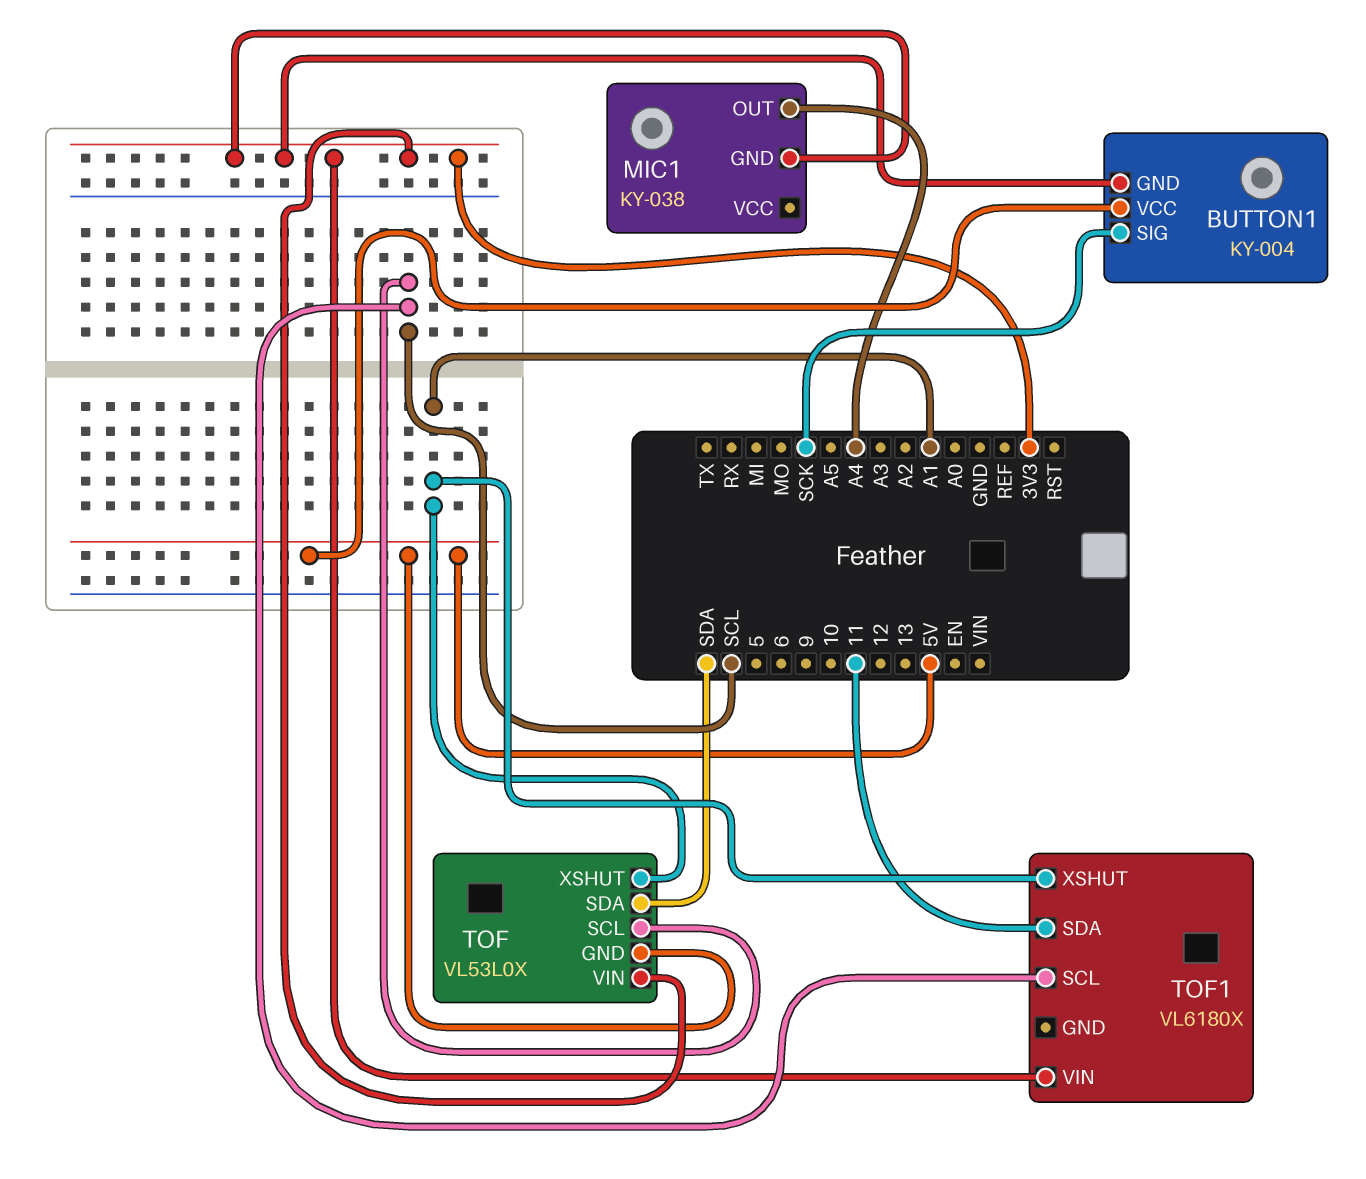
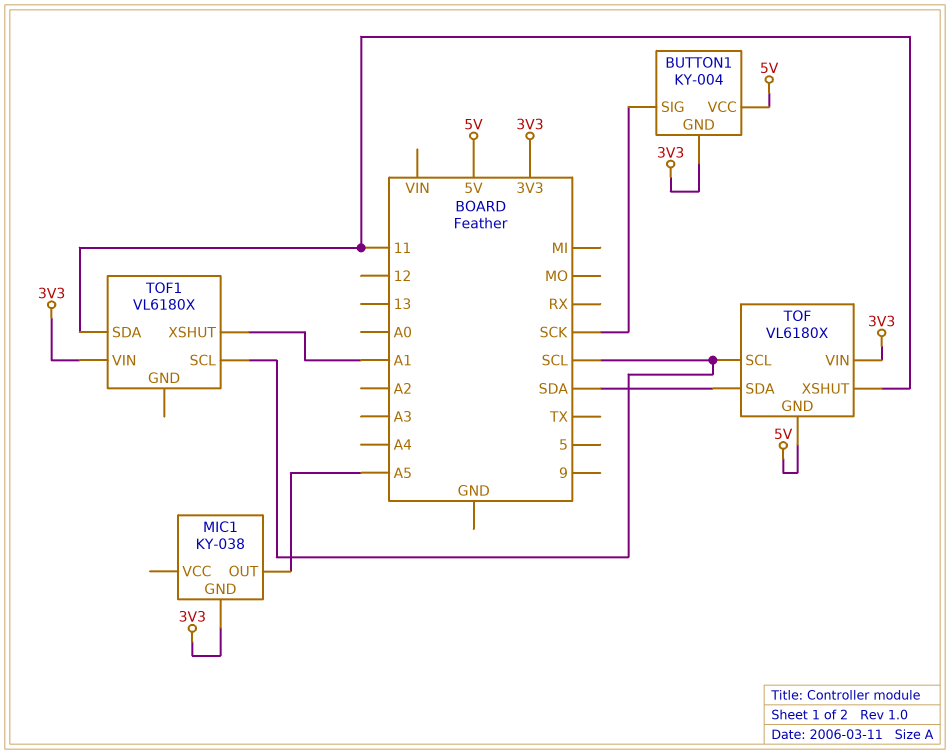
MIC1 pin OUT: A4 -> A5
TOF: VL53L0X -> VL6180X
TOF pin XSHUT: A1 -> 11

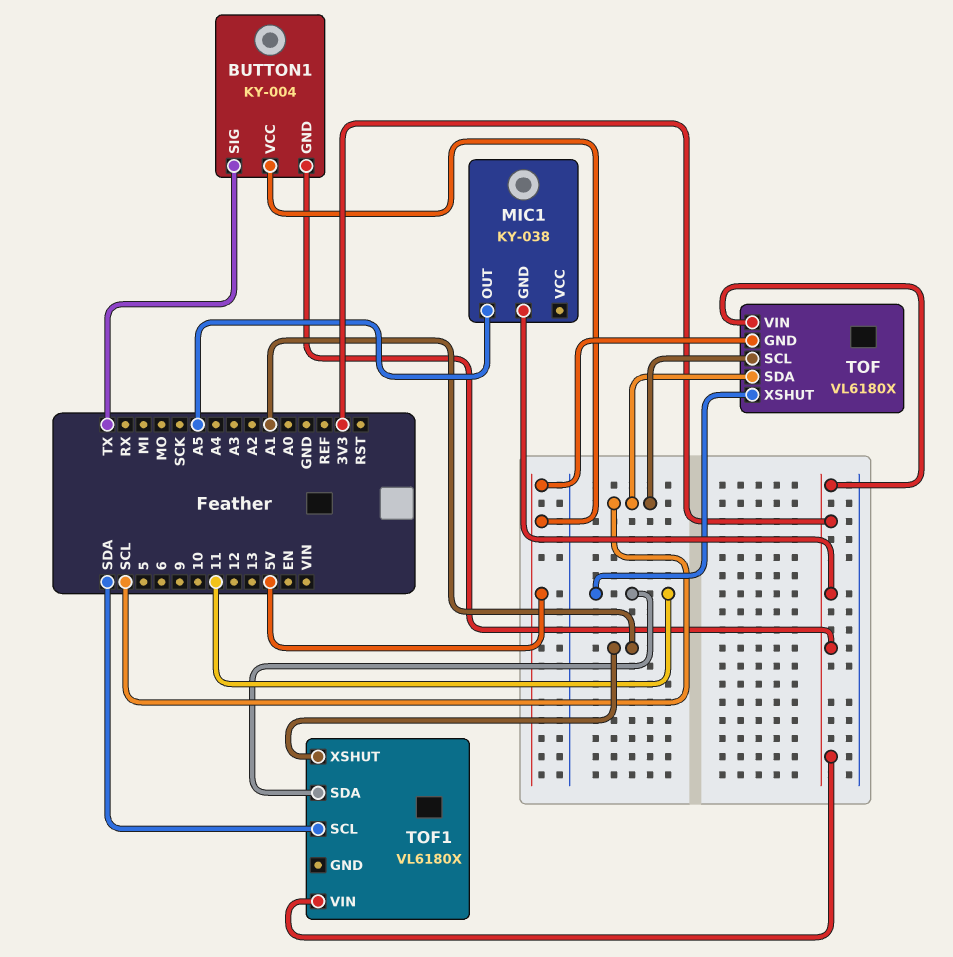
BUTTON1 pin SIG: SCK -> TX
TOF pin SDA: SDA -> SCL
TOF1 pin SCL: SCL -> SDA

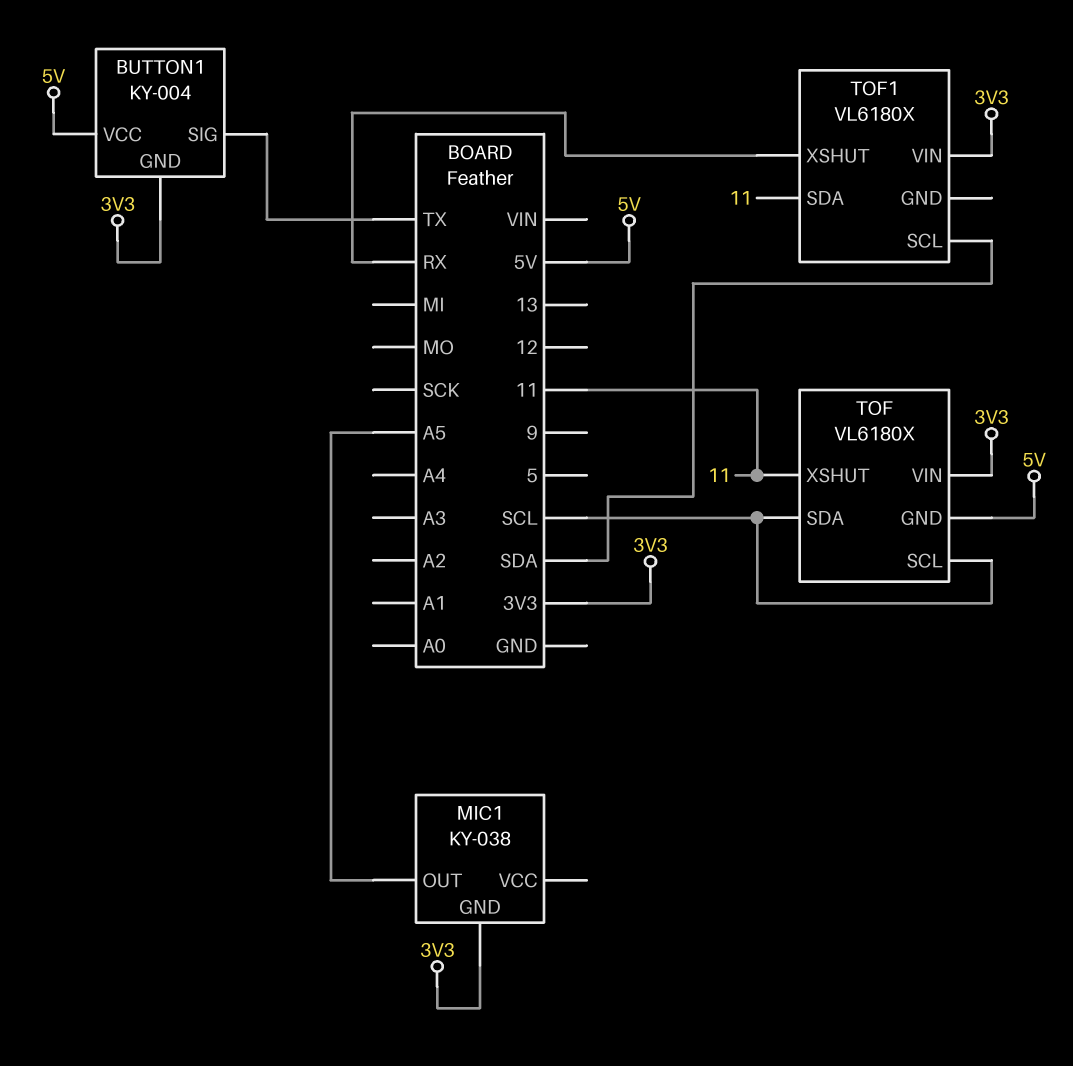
TOF1 pin XSHUT: A1 -> RX

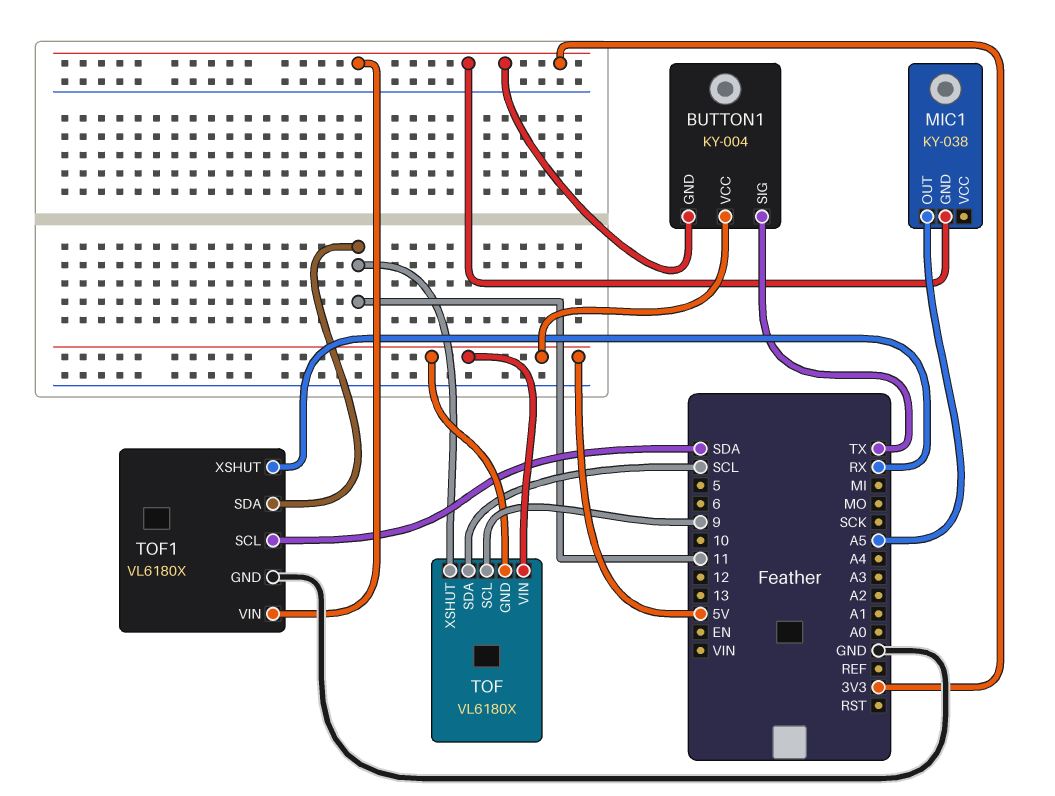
TOF pin SCL: SCL -> 9
TOF pin VIN: 3V3 -> 5V
TOF1 pin GND: none -> GND

